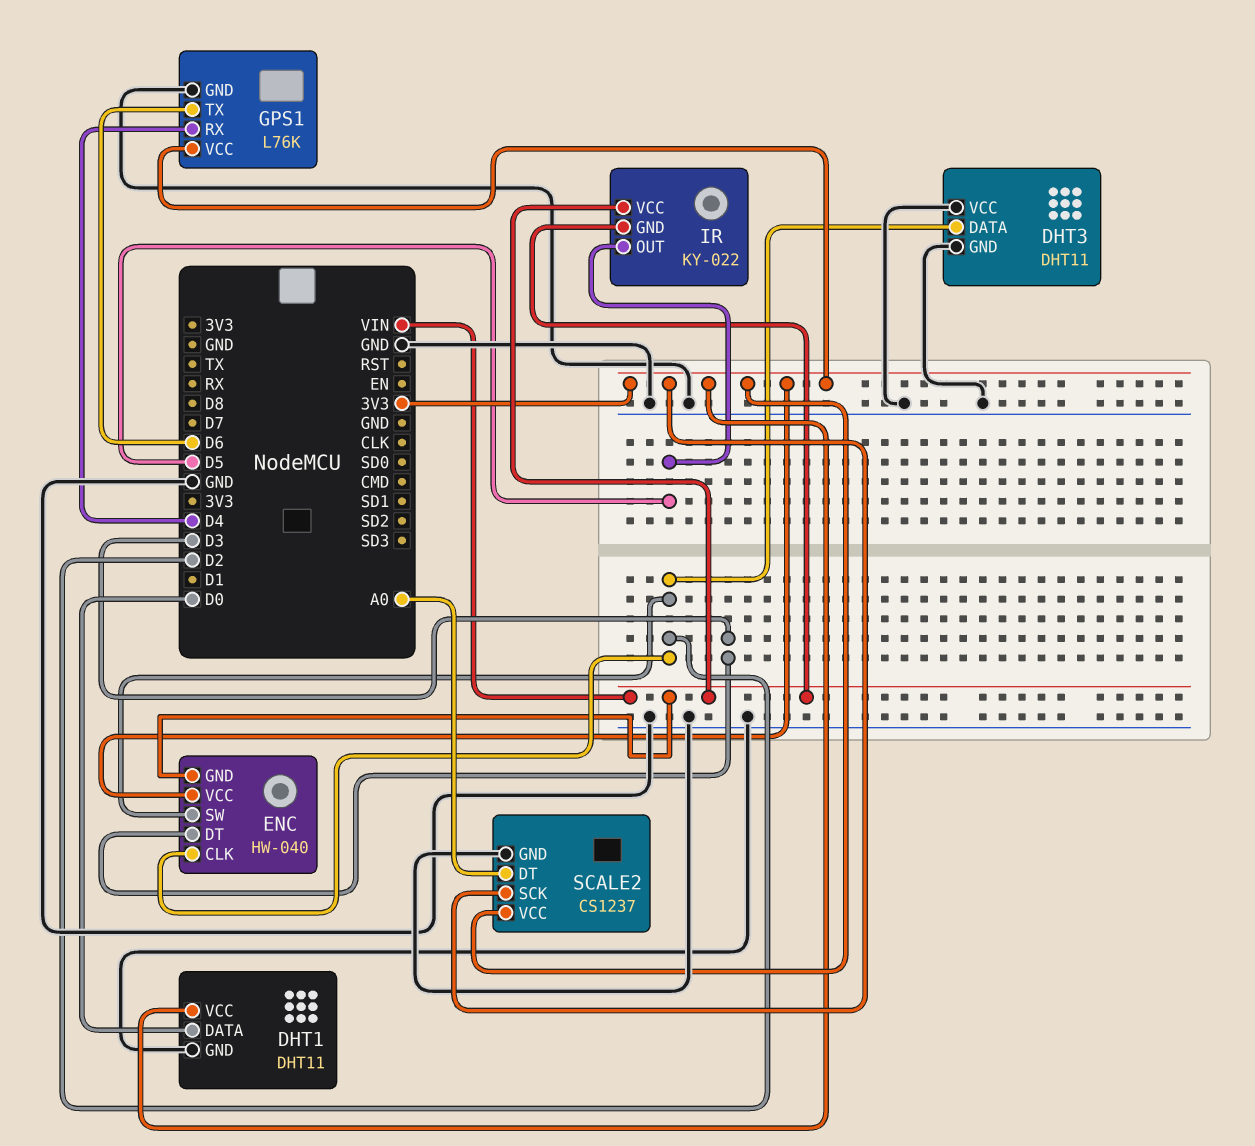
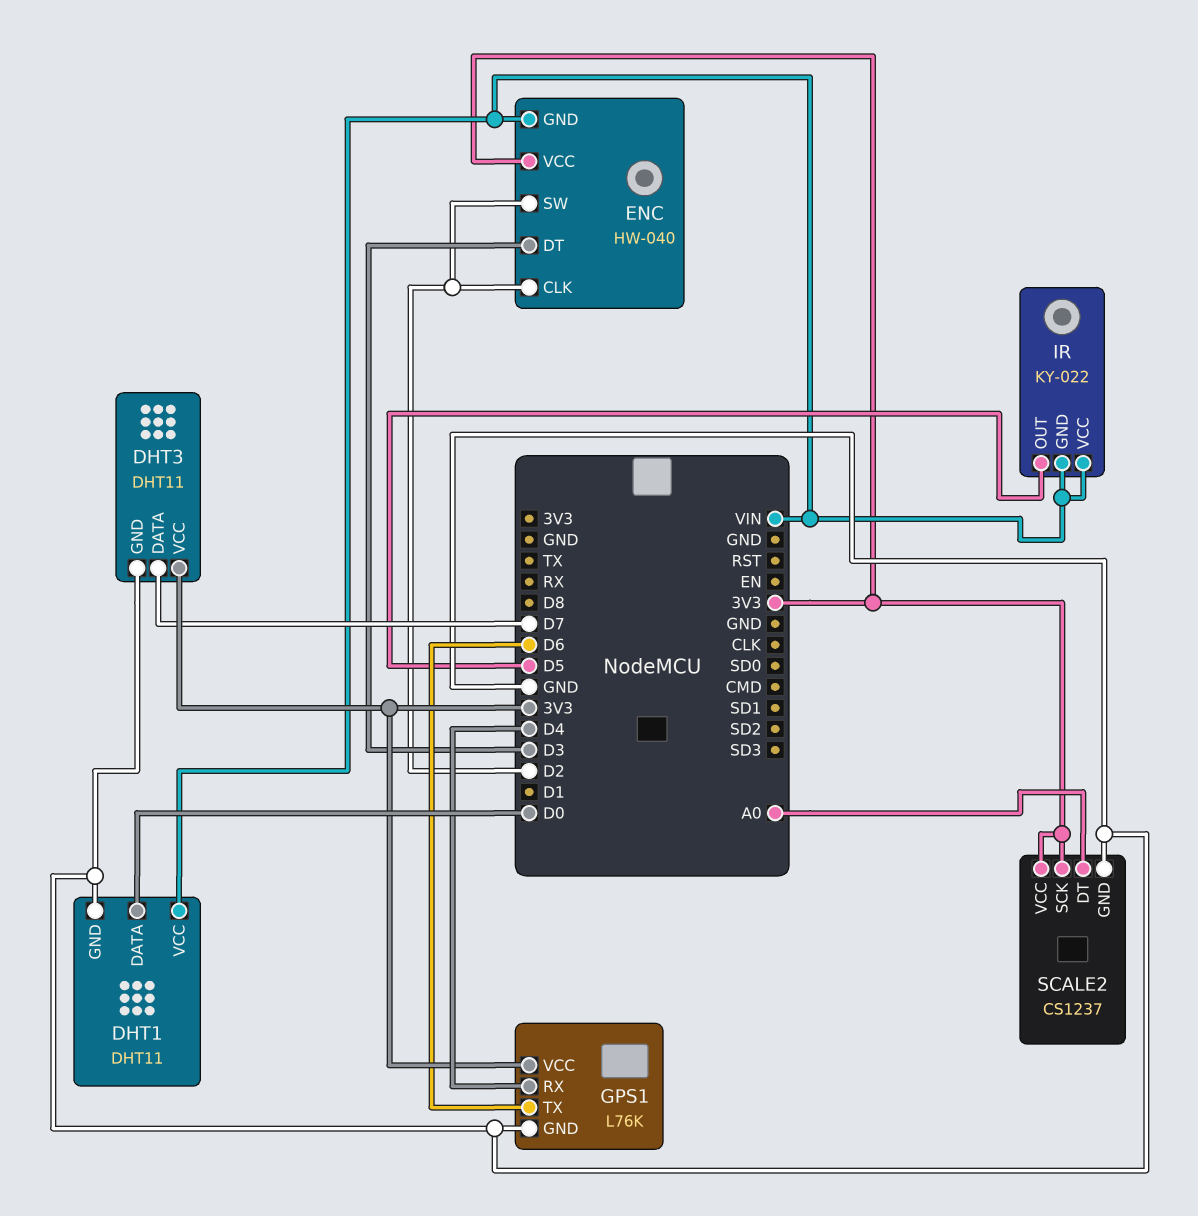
DHT1 pin VCC: 3V3 -> VIN
DHT3 pin DATA: D2 -> D7
DHT3 pin VCC: GND -> 3V3

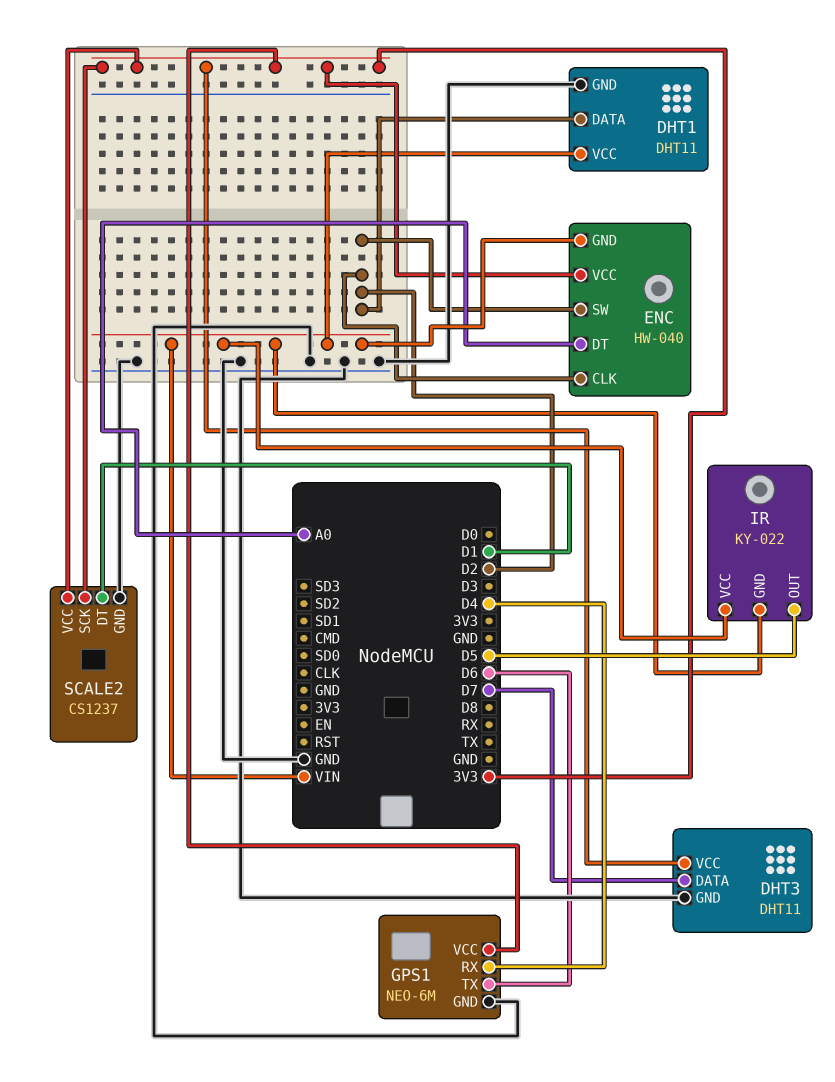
DHT1 pin DATA: D0 -> D2
ENC pin DT: D3 -> A0
GPS1: L76K -> NEO-6M
SCALE2 pin DT: A0 -> D1

